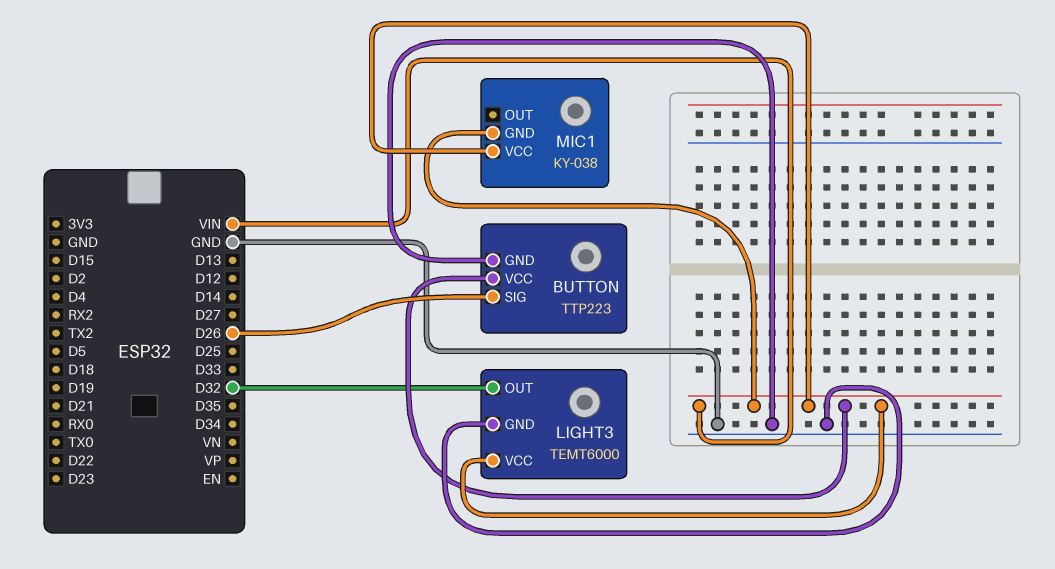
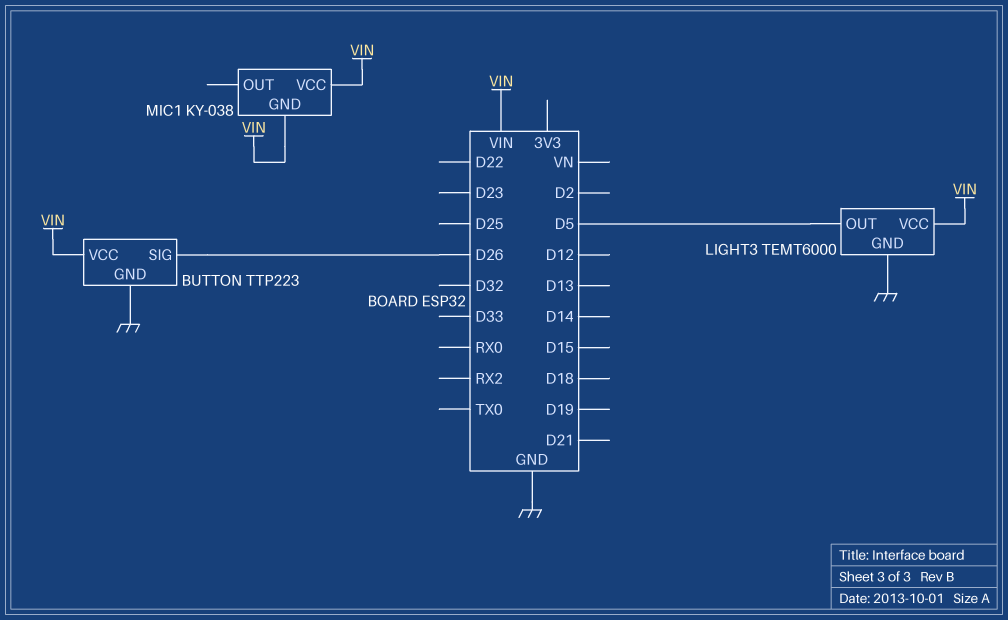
LIGHT3 pin OUT: D32 -> D5

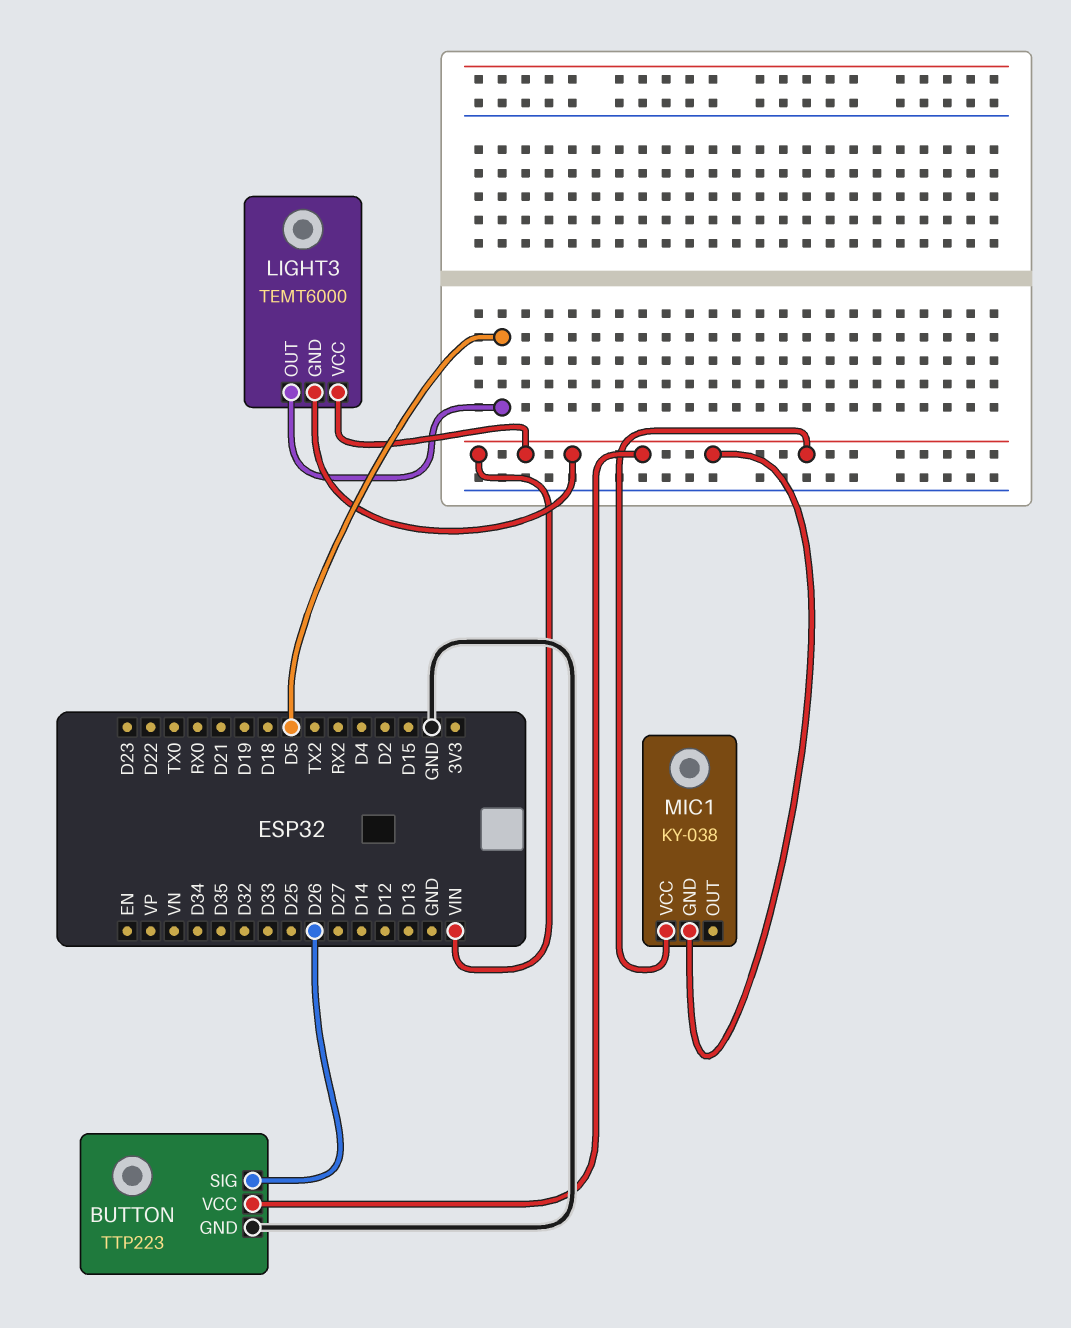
LIGHT3 pin GND: GND -> VIN

